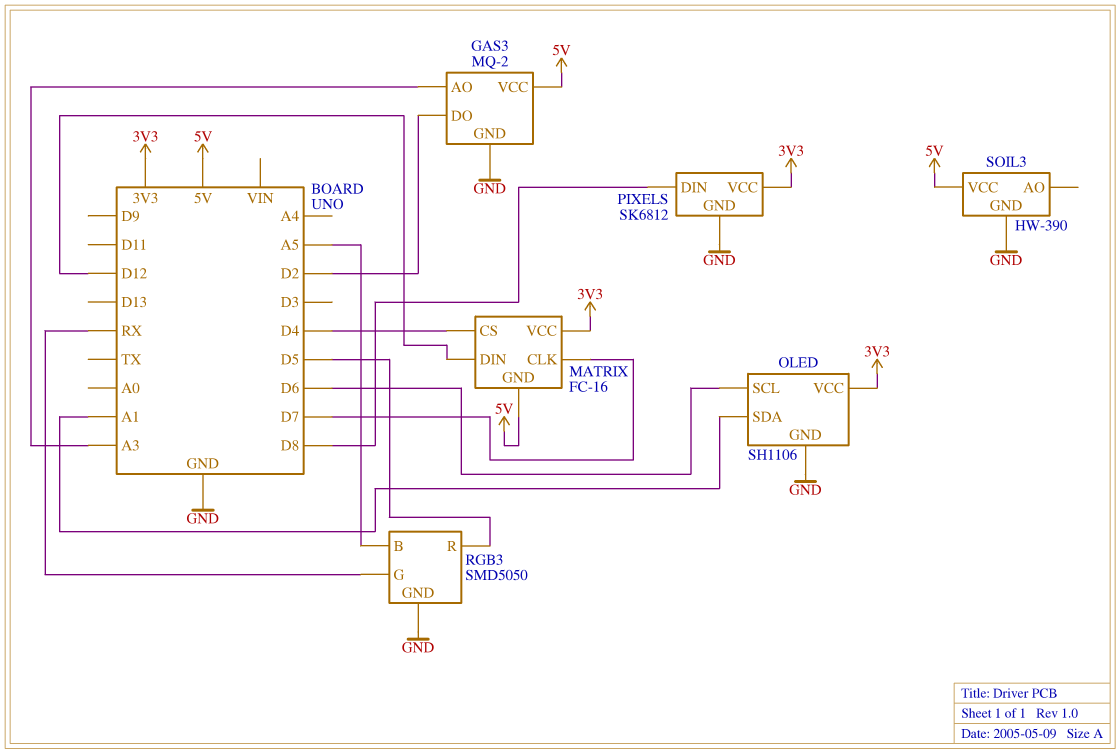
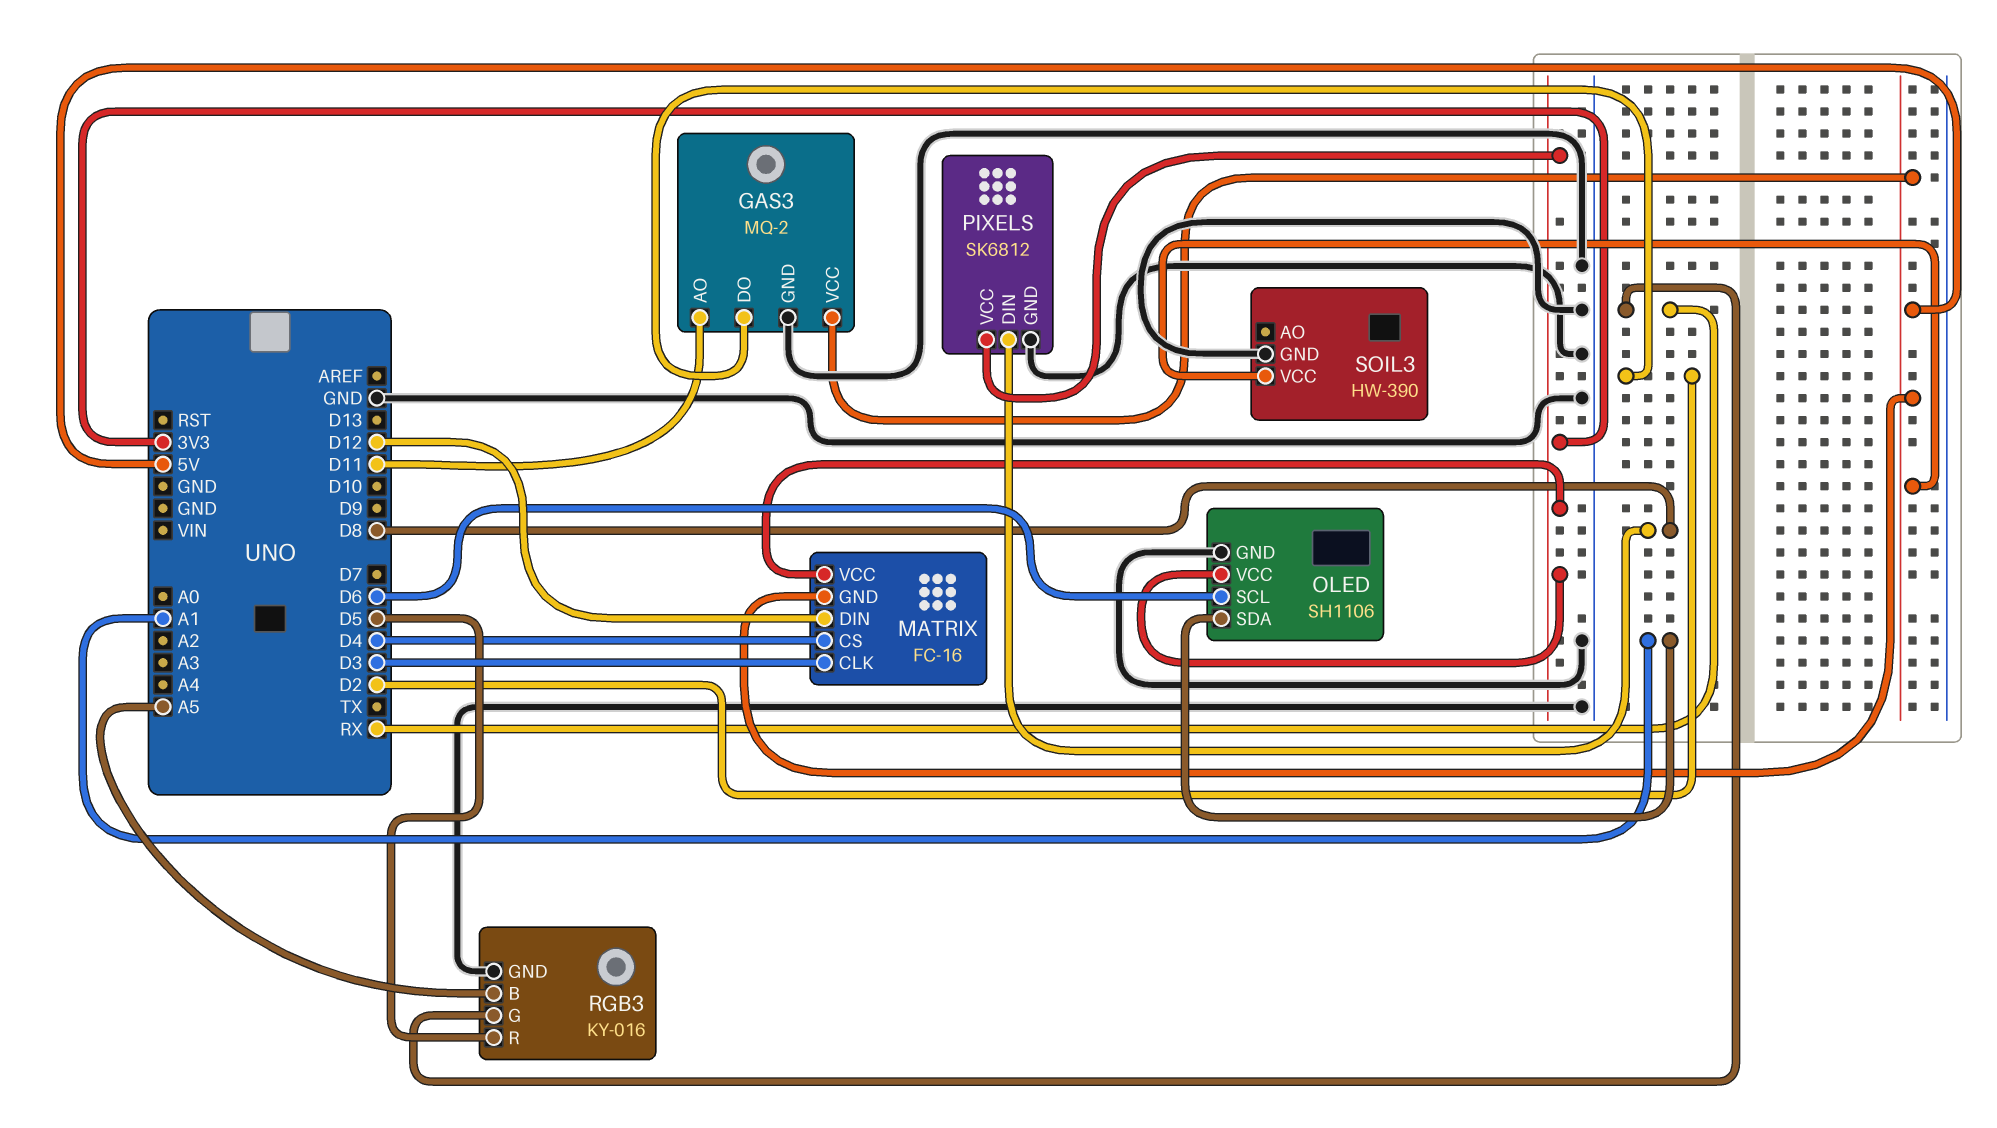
GAS3 pin AO: A3 -> D11
MATRIX pin CLK: D7 -> D3
RGB3: SMD5050 -> KY-016

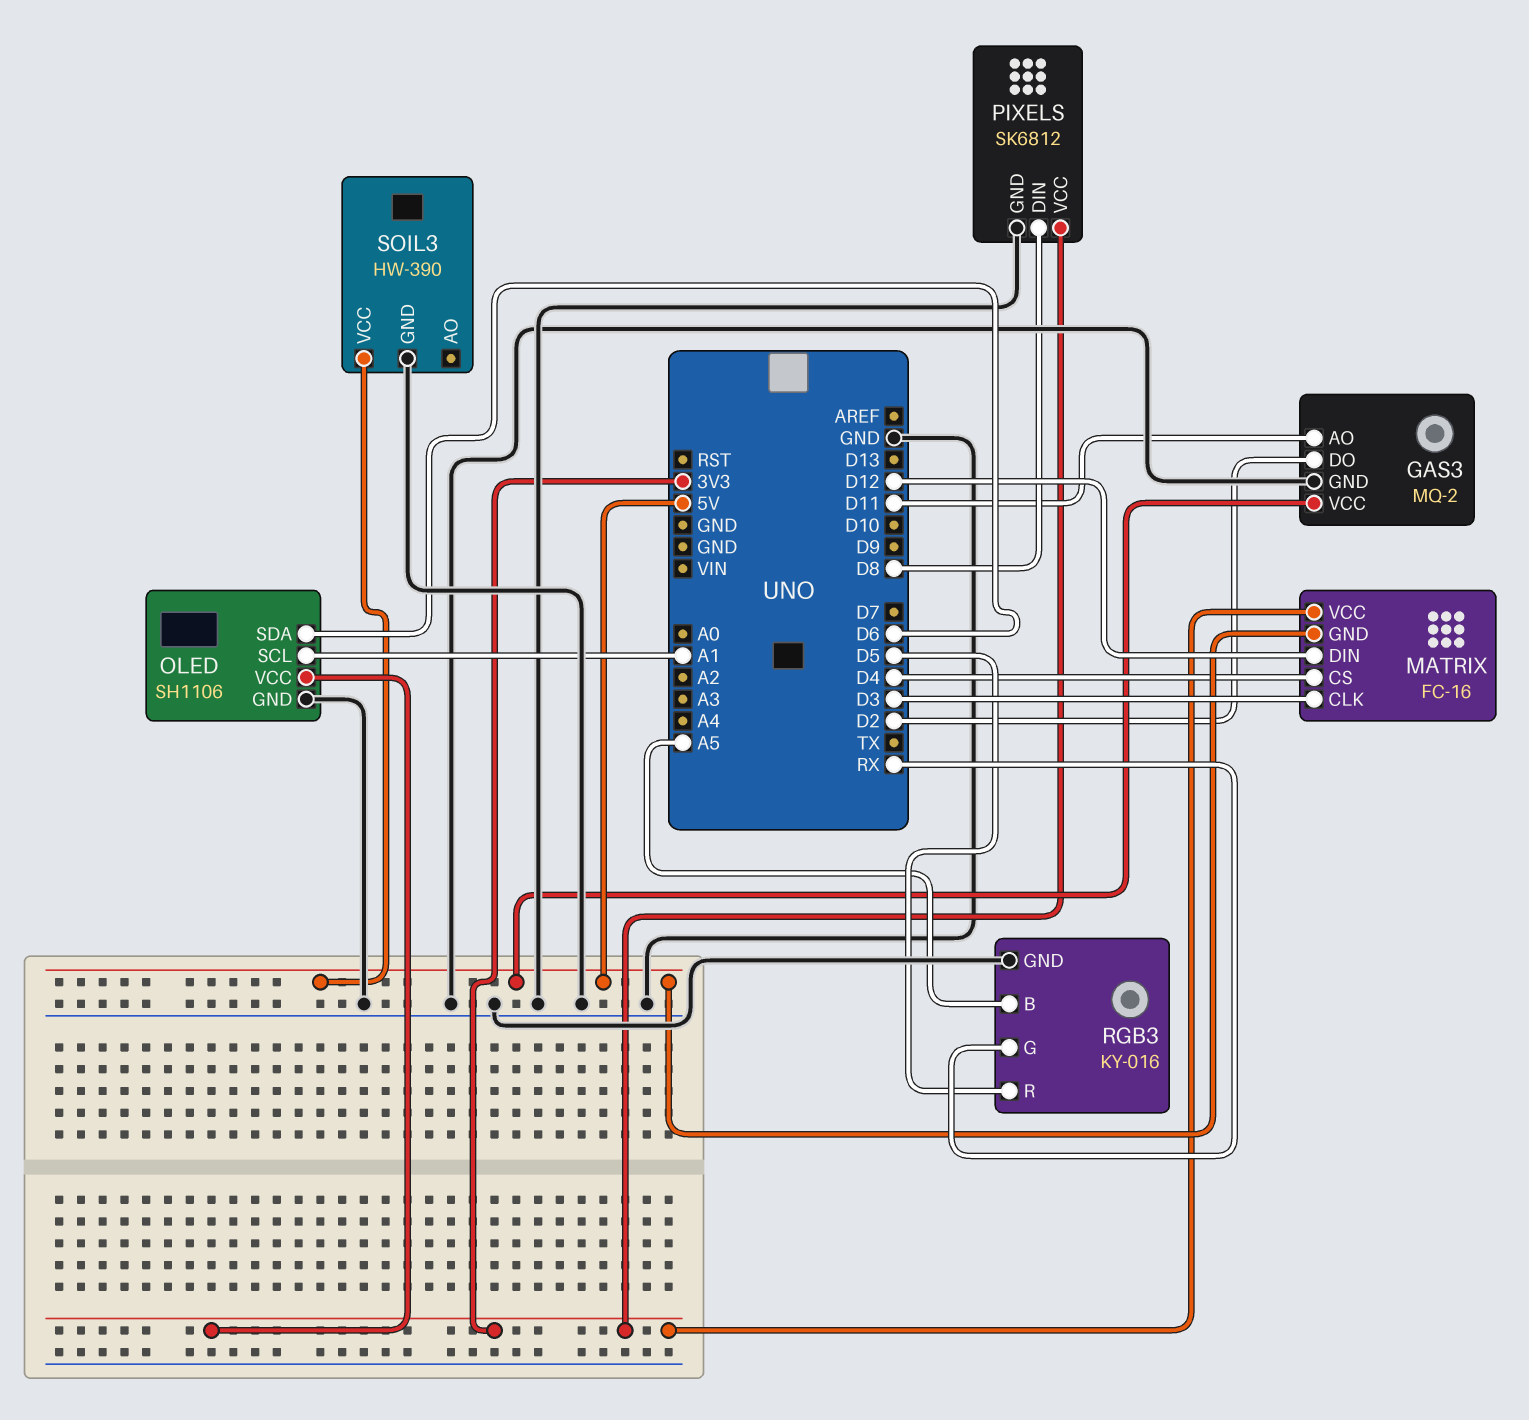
OLED pin SCL: D6 -> A1
OLED pin SDA: A1 -> D6

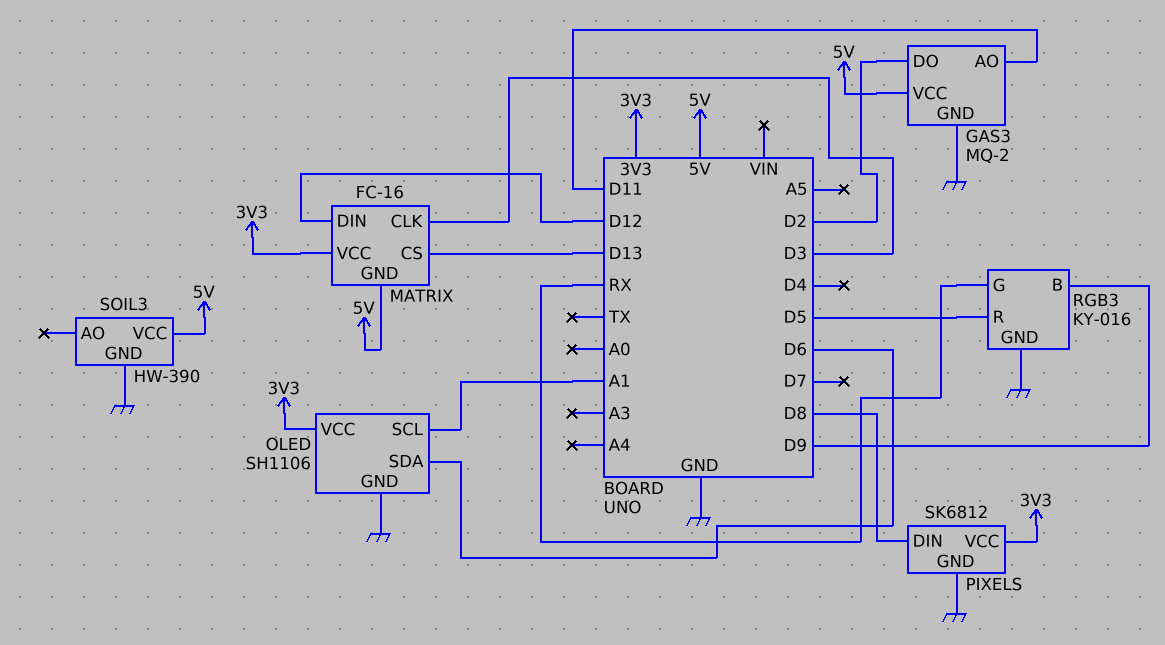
MATRIX pin CS: D4 -> D13
RGB3 pin B: A5 -> D9

